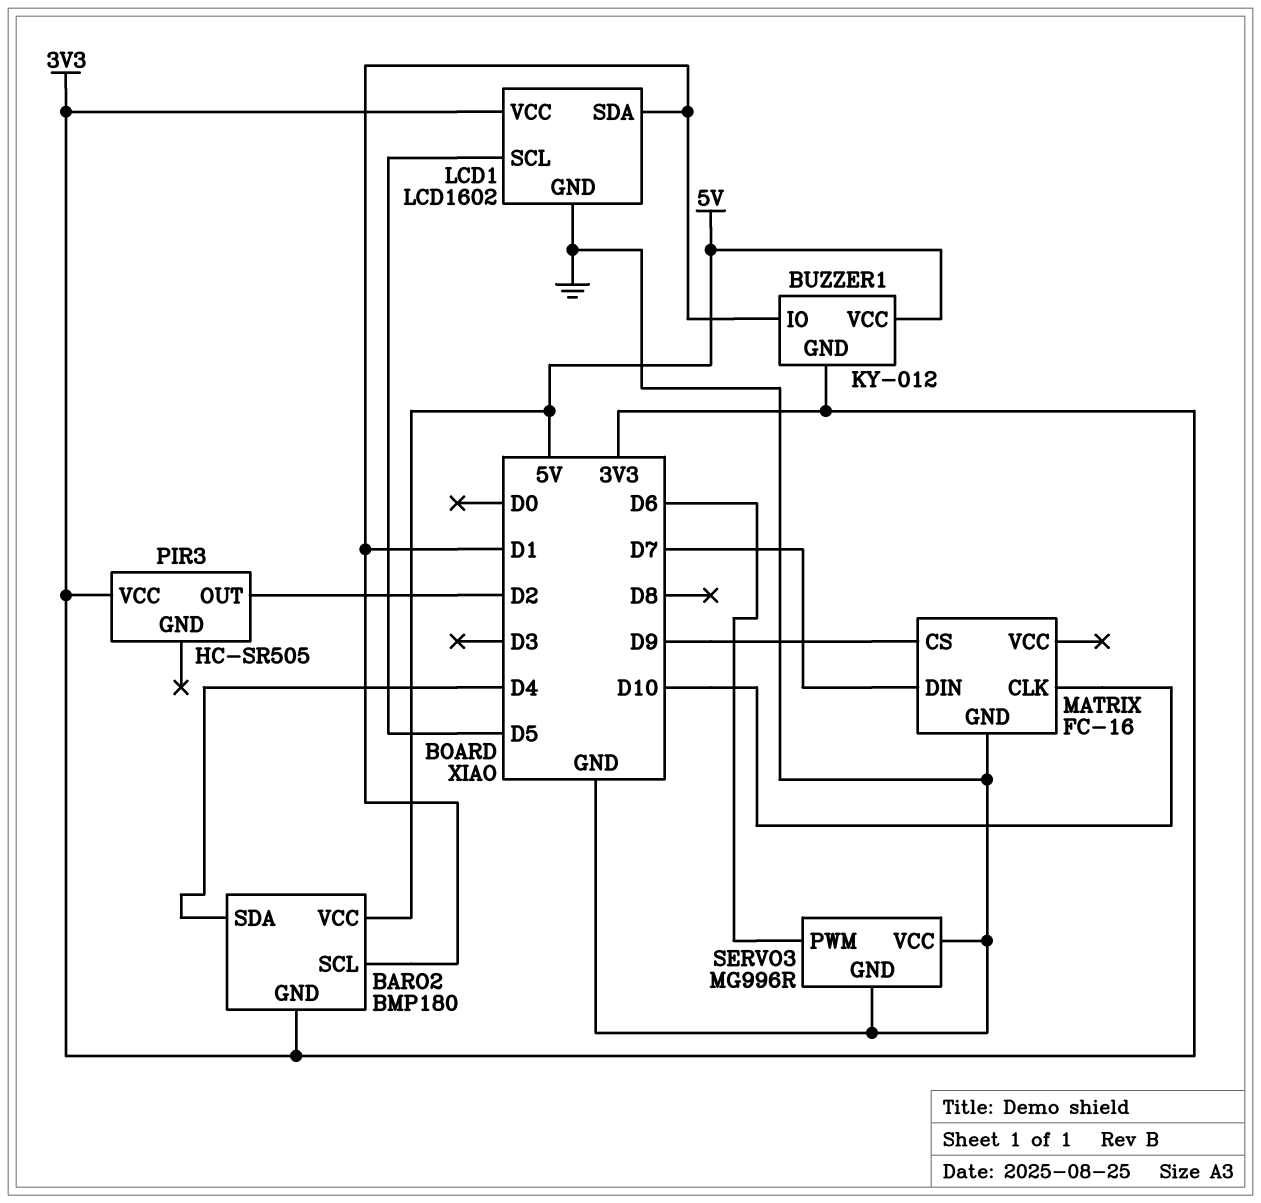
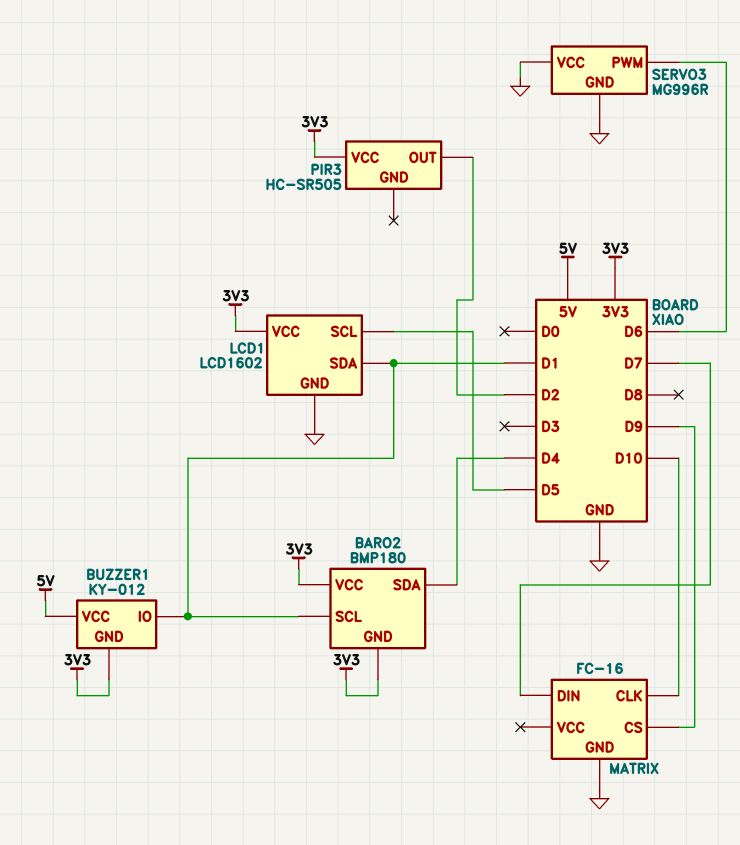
BARO2 pin VCC: 5V -> 3V3

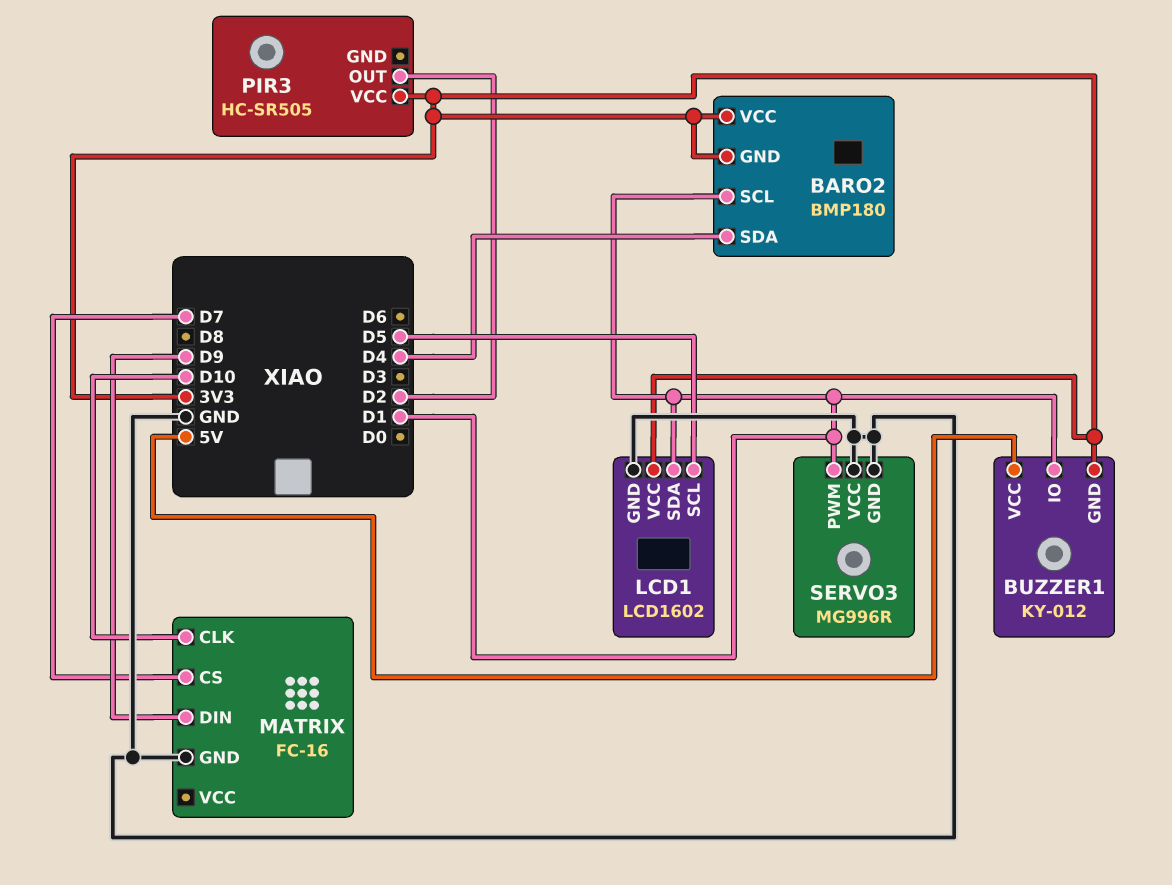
MATRIX pin CS: D9 -> D7
MATRIX pin DIN: D7 -> D9
SERVO3 pin PWM: D6 -> D1

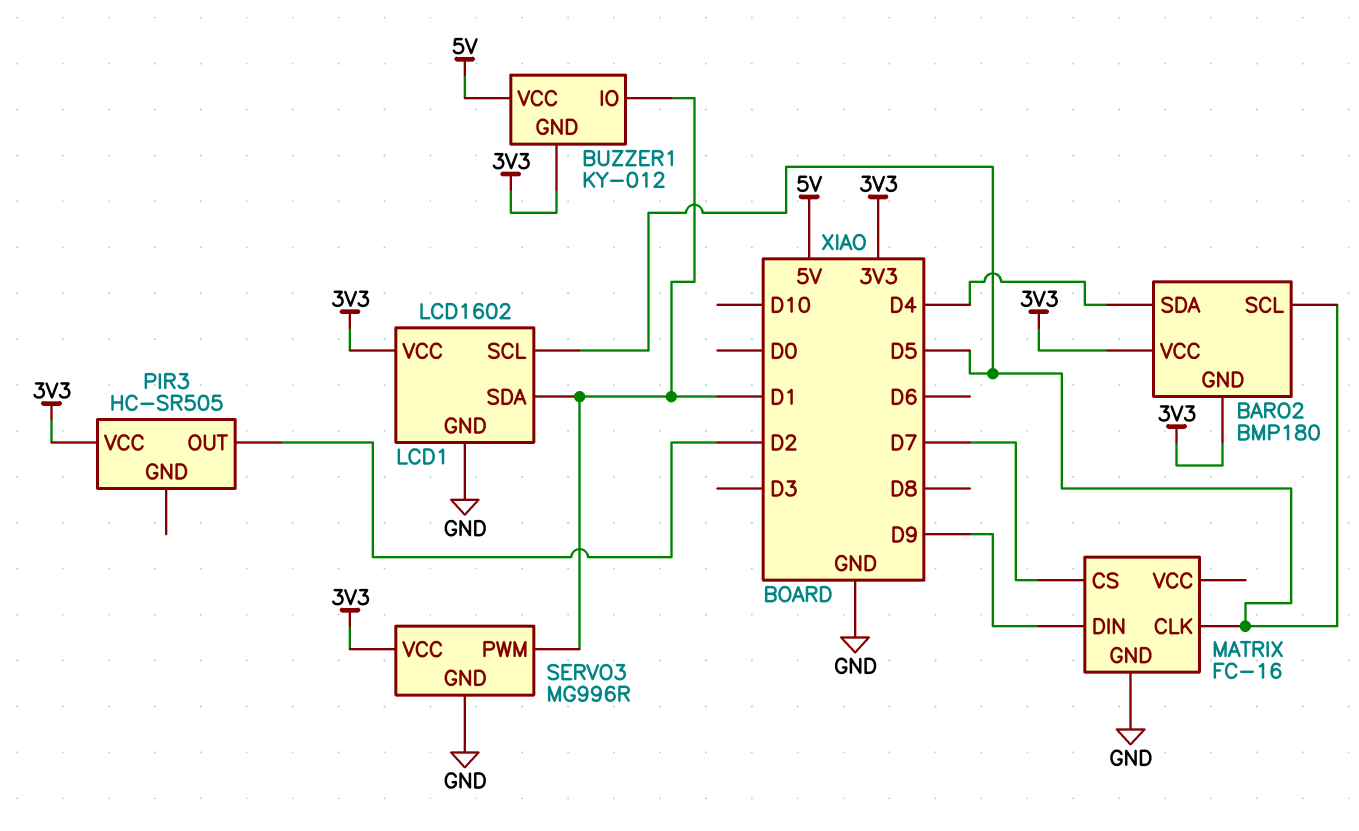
BARO2 pin SCL: D1 -> D5
MATRIX pin CLK: D10 -> D5
SERVO3 pin VCC: GND -> 3V3

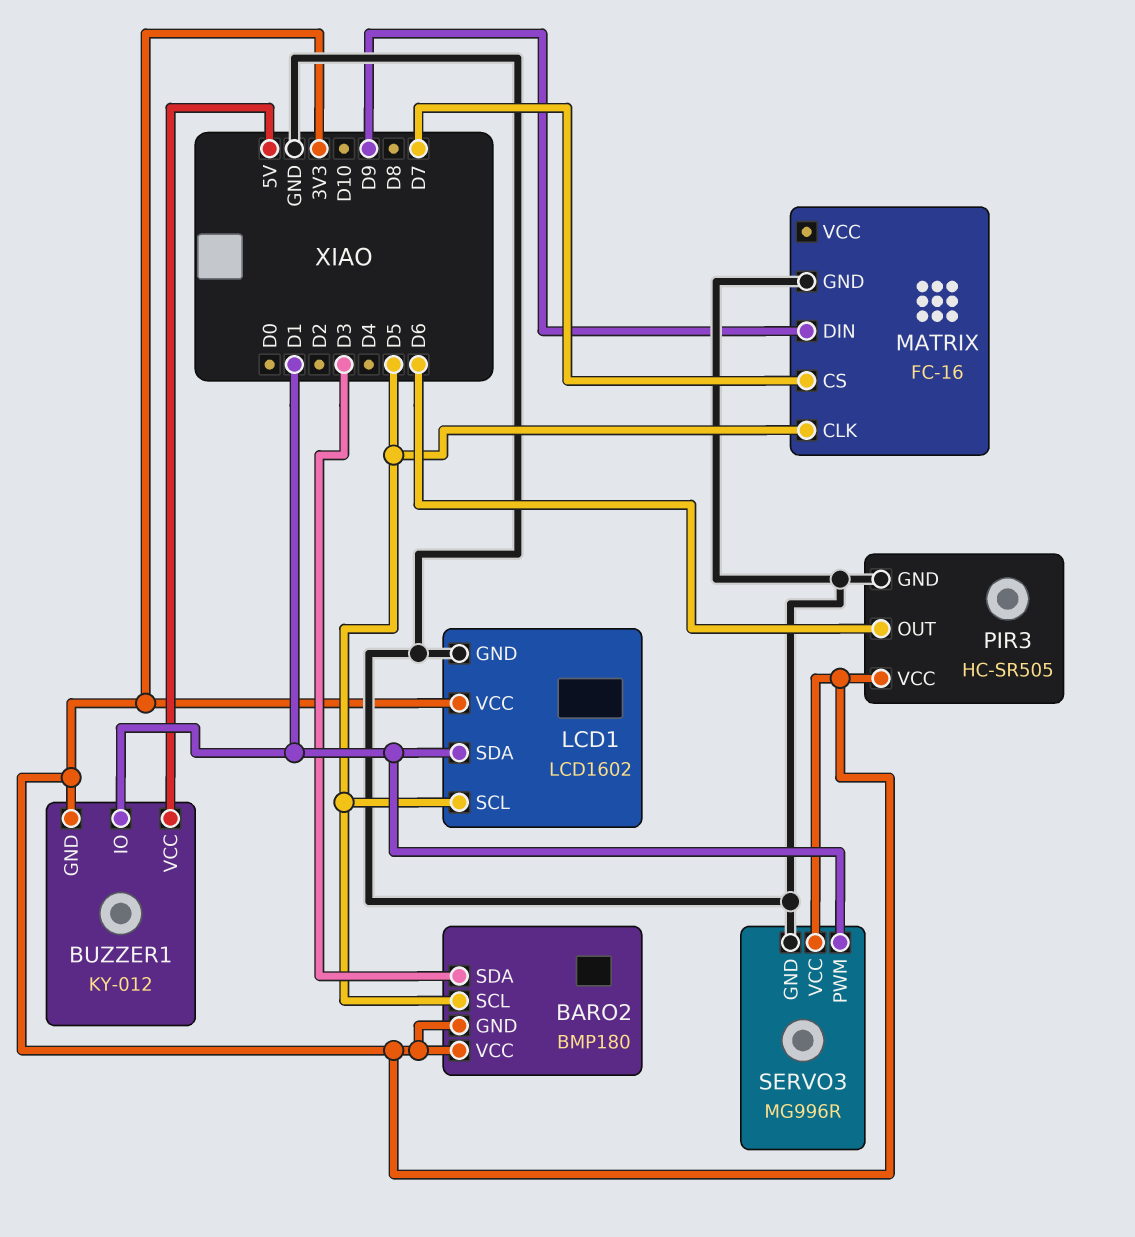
BARO2 pin SDA: D4 -> D3
PIR3 pin GND: none -> GND
PIR3 pin OUT: D2 -> D6

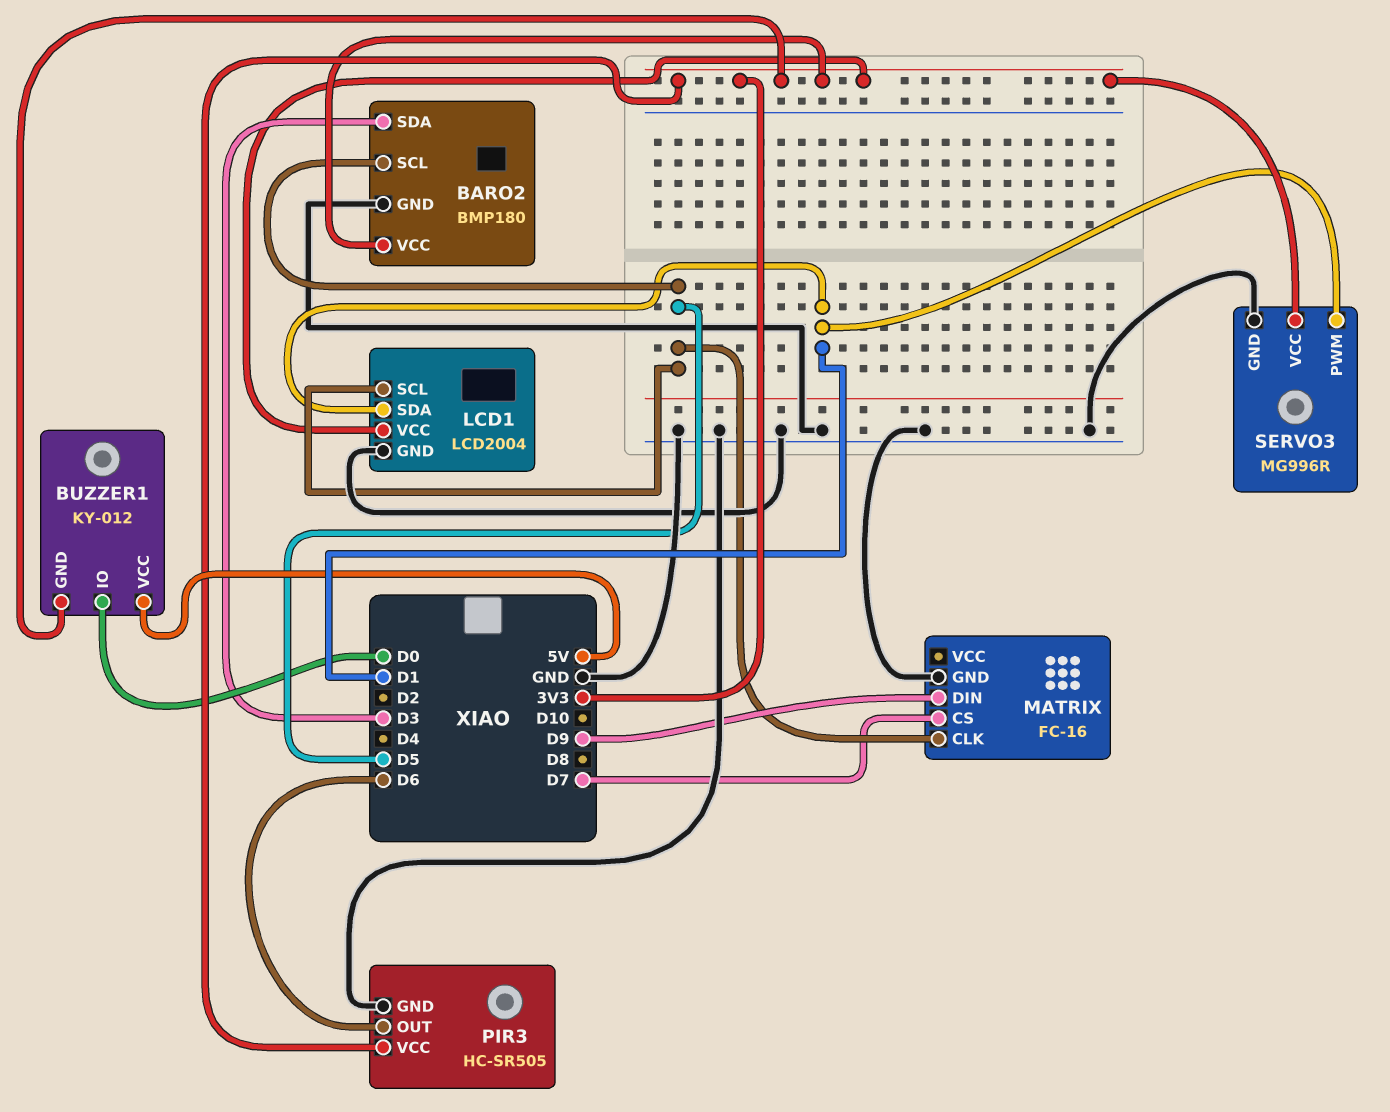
BARO2 pin GND: 3V3 -> GND
BUZZER1 pin IO: D1 -> D0
LCD1: LCD1602 -> LCD2004

